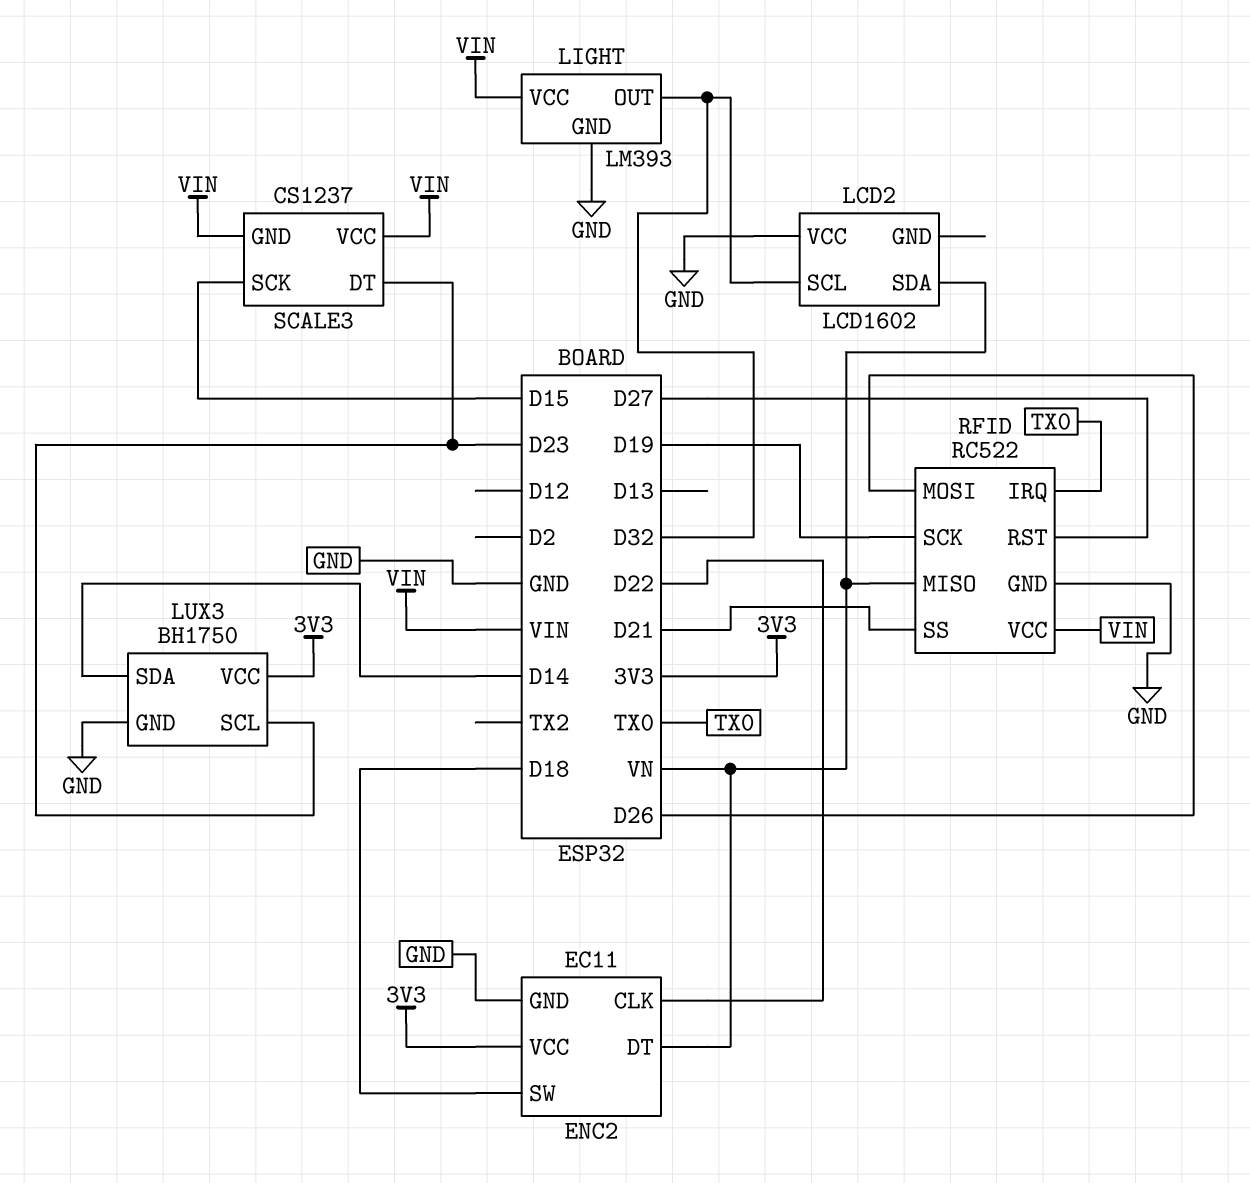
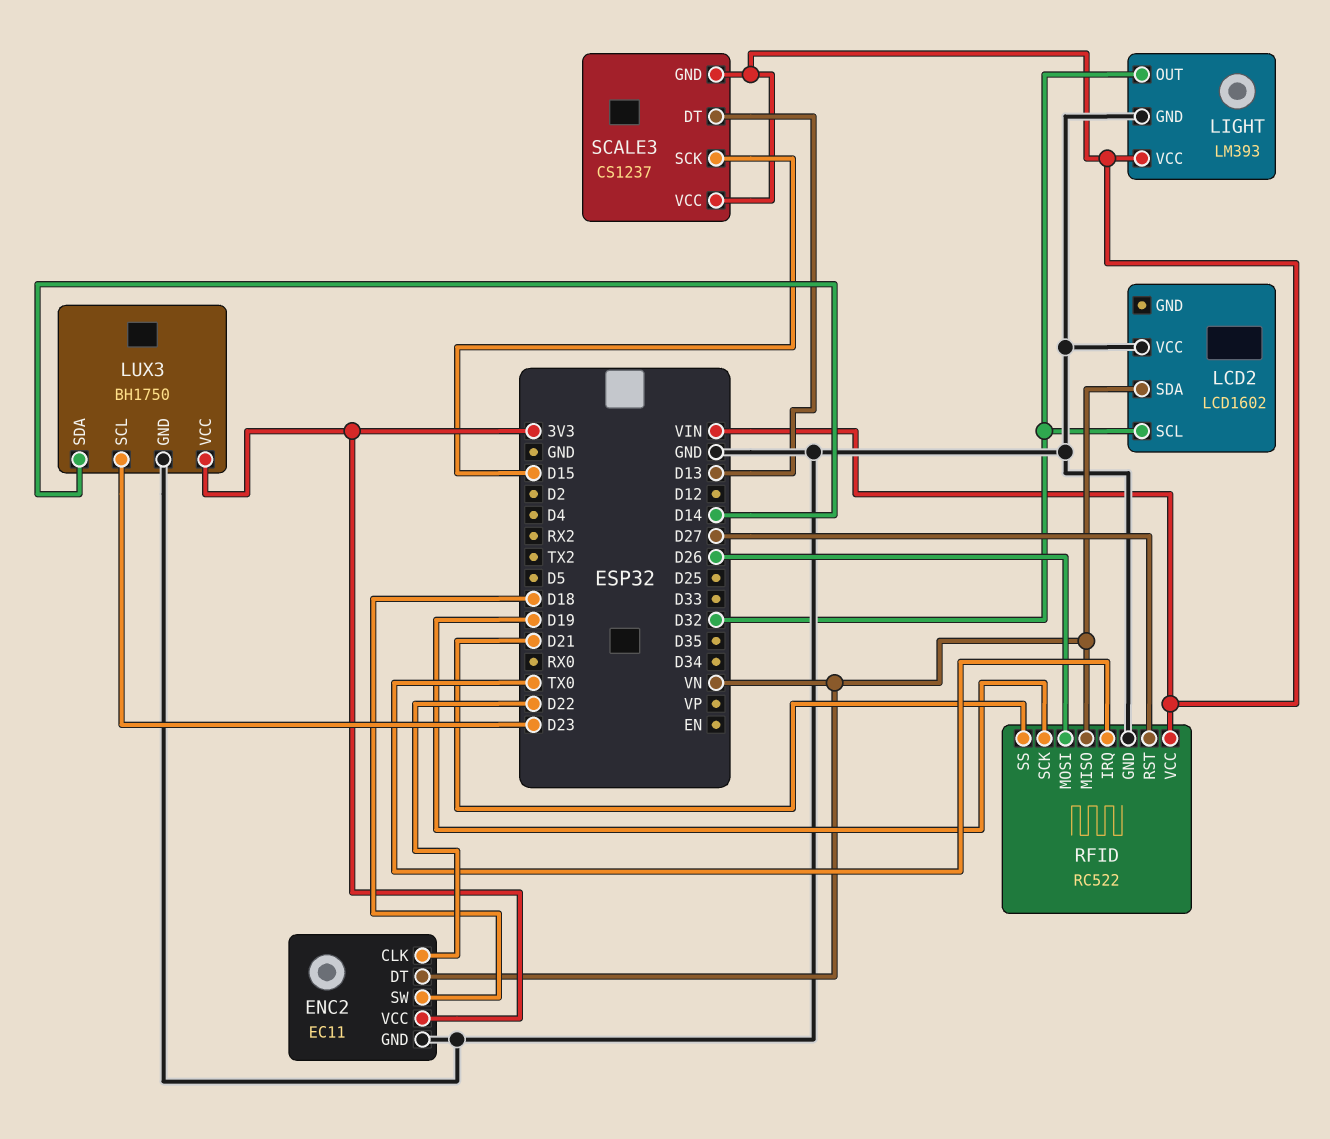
SCALE3 pin DT: D23 -> D13

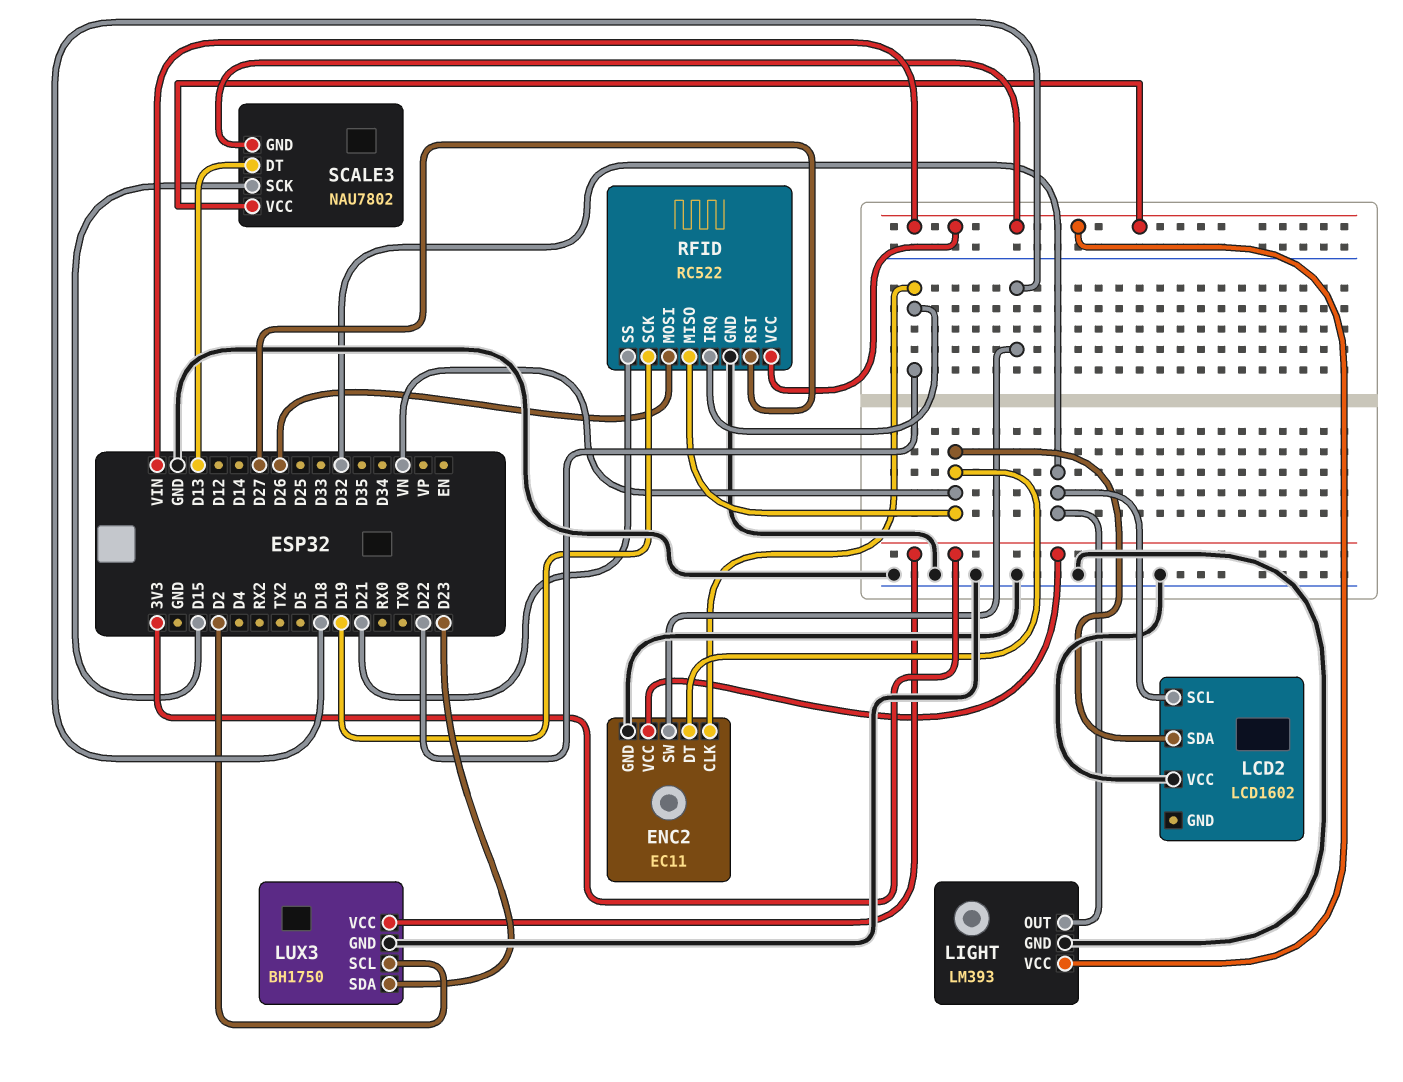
LUX3 pin SCL: D23 -> D2
LUX3 pin SDA: D14 -> D23
RFID pin IRQ: TX0 -> D22
SCALE3: CS1237 -> NAU7802

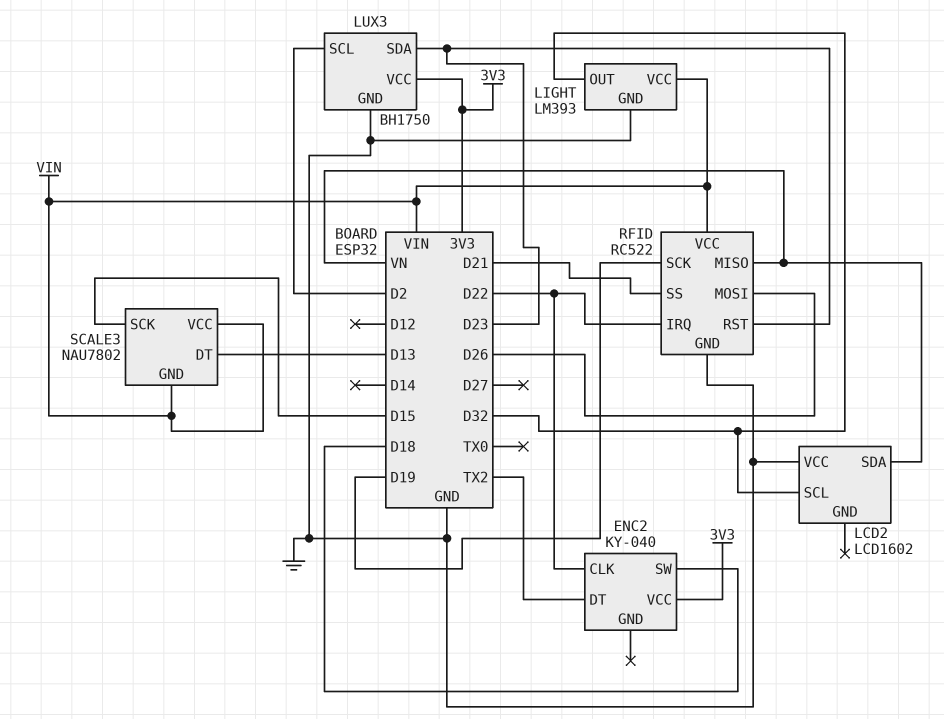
ENC2: EC11 -> KY-040
ENC2 pin DT: VN -> TX2
ENC2 pin GND: GND -> none
RFID pin RST: D27 -> D23

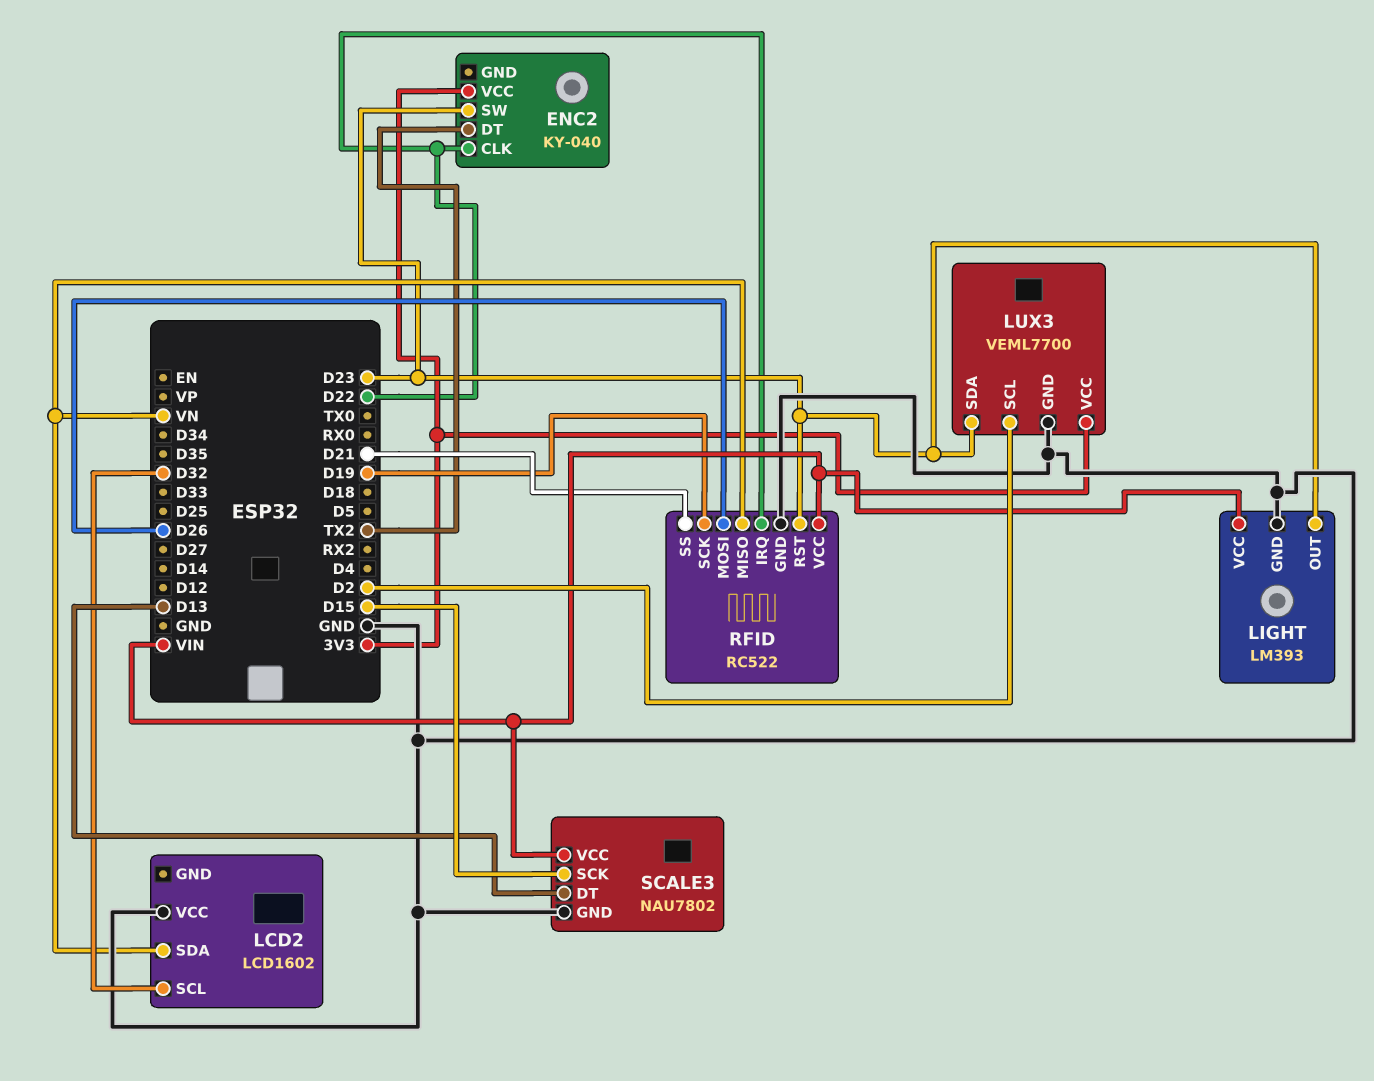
ENC2 pin SW: D18 -> D23
LIGHT pin OUT: D32 -> D23
LUX3: BH1750 -> VEML7700
SCALE3 pin GND: VIN -> GND

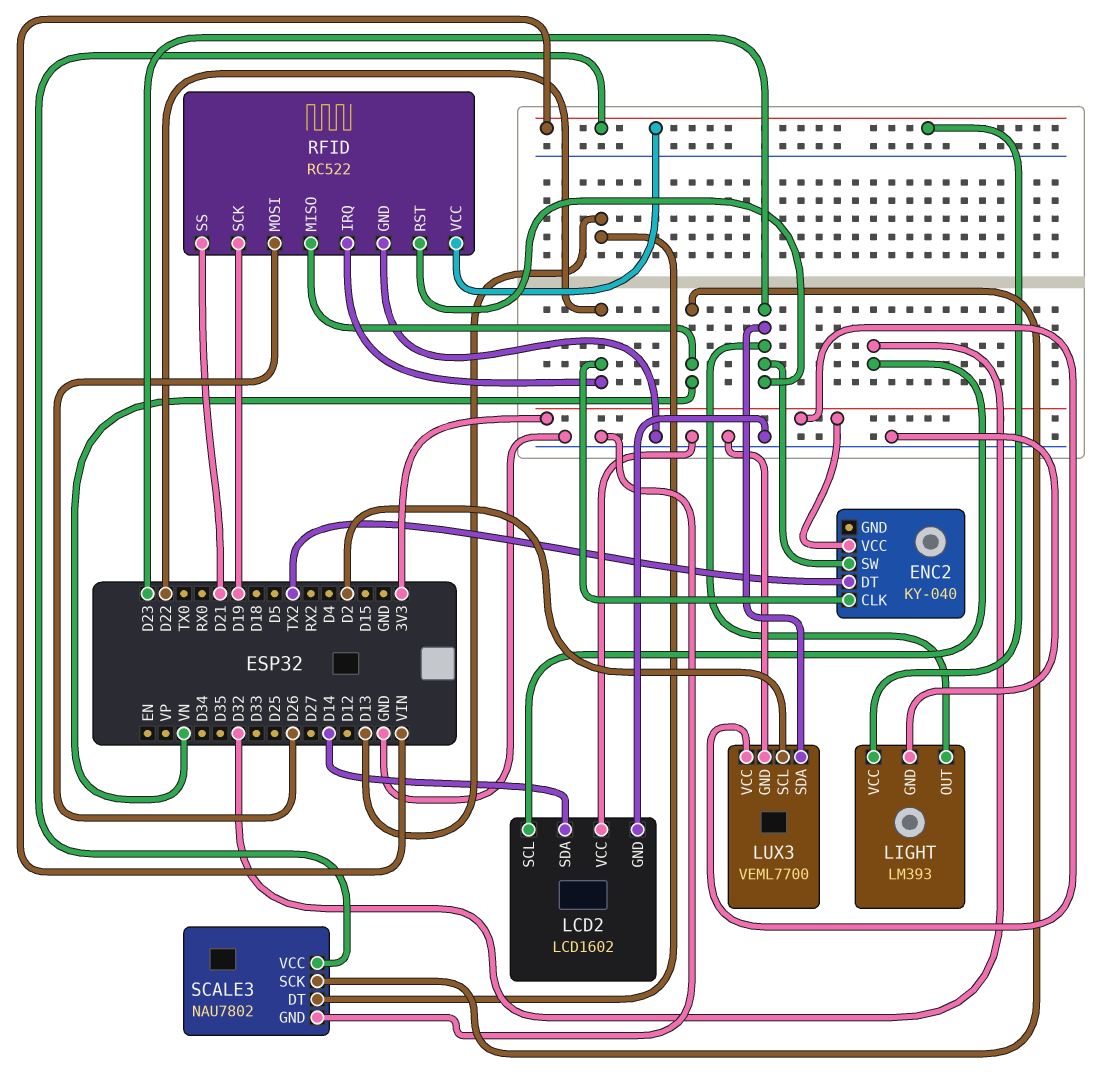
LCD2 pin GND: none -> GND
LCD2 pin SDA: VN -> D14
SCALE3 pin SCK: D15 -> VN

